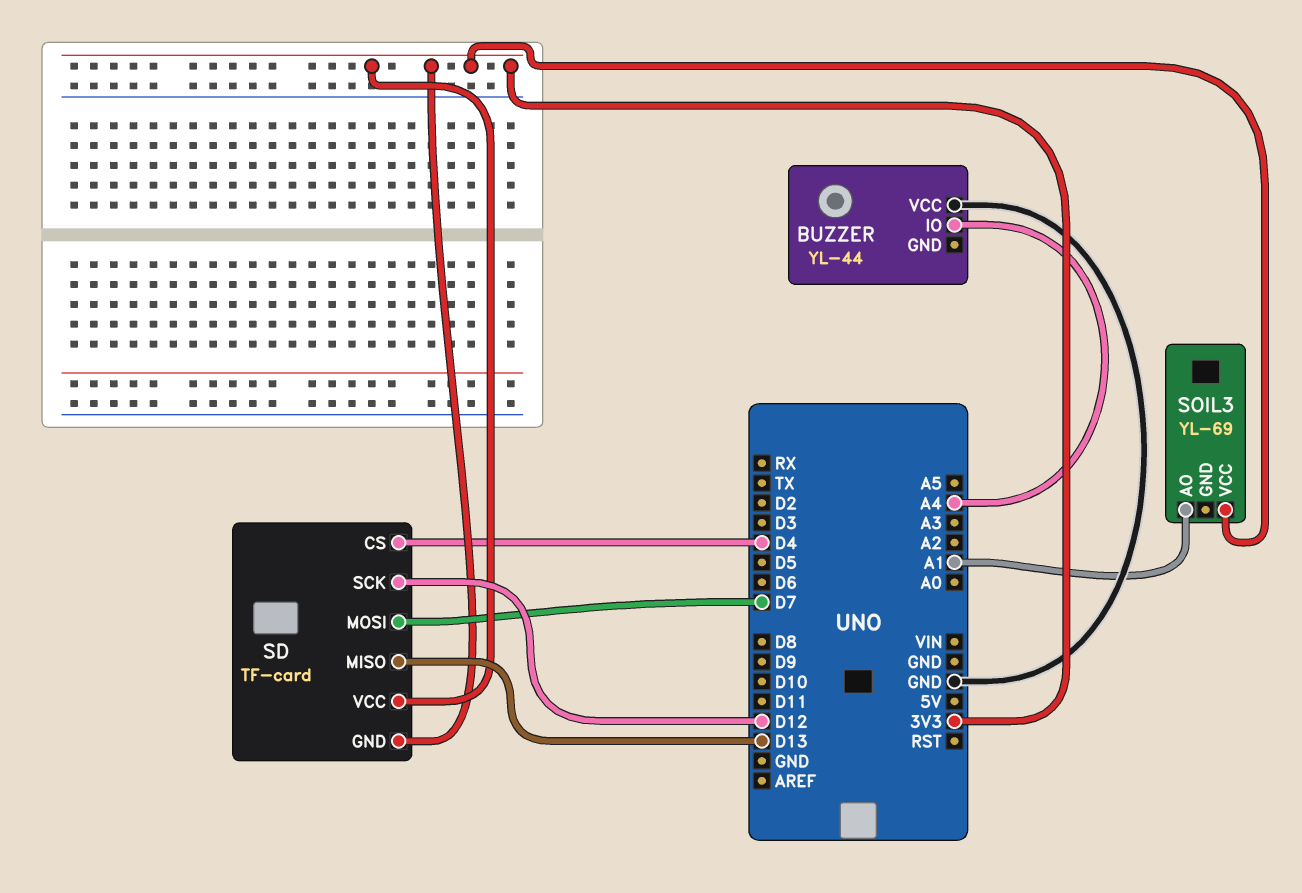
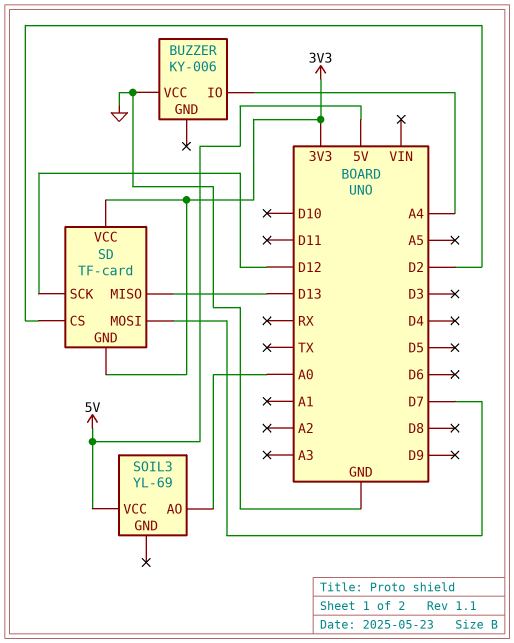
BUZZER: YL-44 -> KY-006
SD pin CS: D4 -> D2
SOIL3 pin AO: A1 -> A0
SOIL3 pin VCC: 3V3 -> 5V

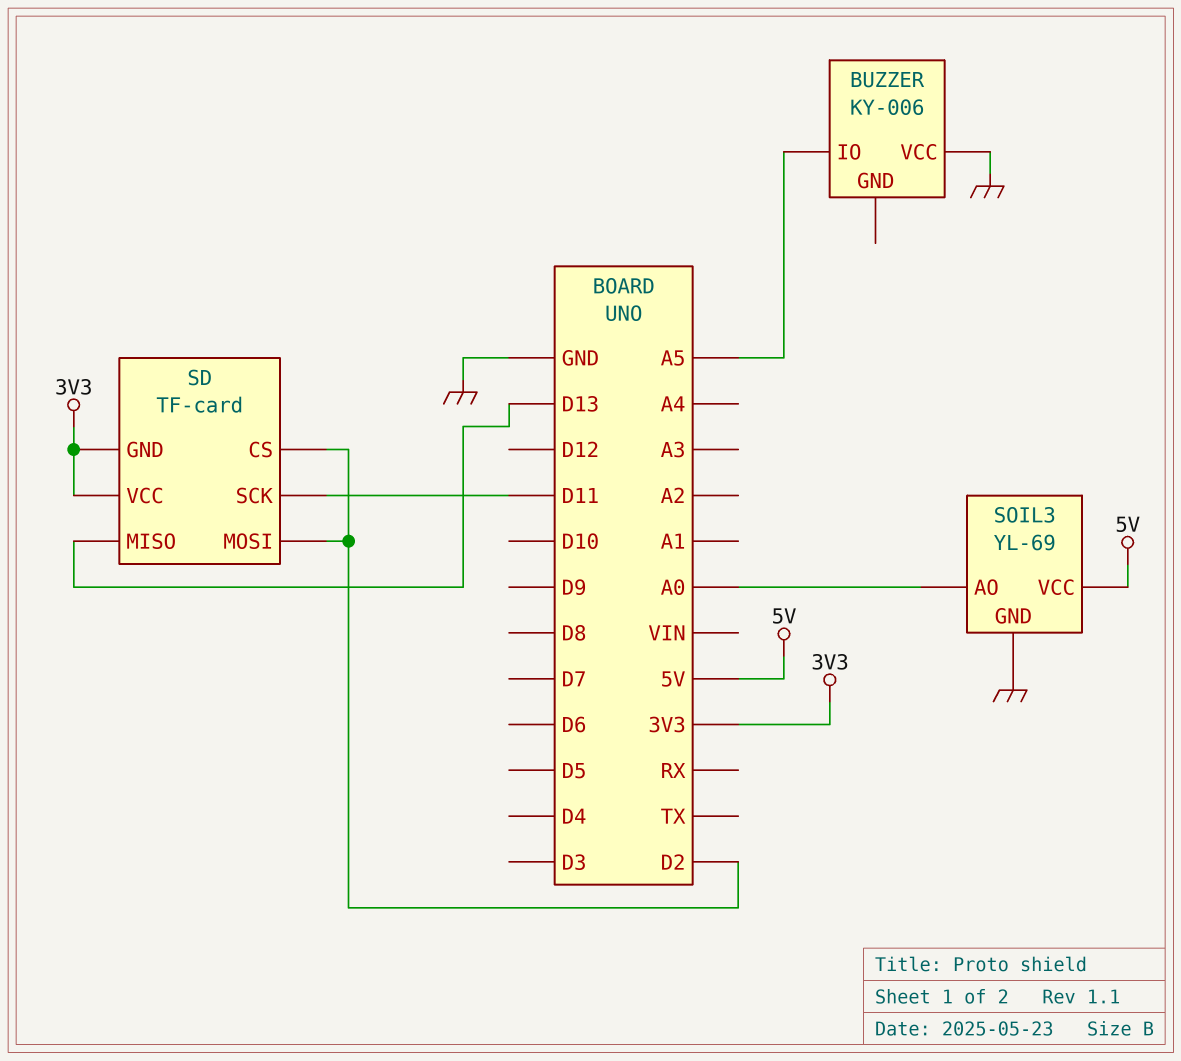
BUZZER pin IO: A4 -> A5
SD pin MOSI: D7 -> D2
SD pin SCK: D12 -> D11
SOIL3 pin GND: none -> GND

